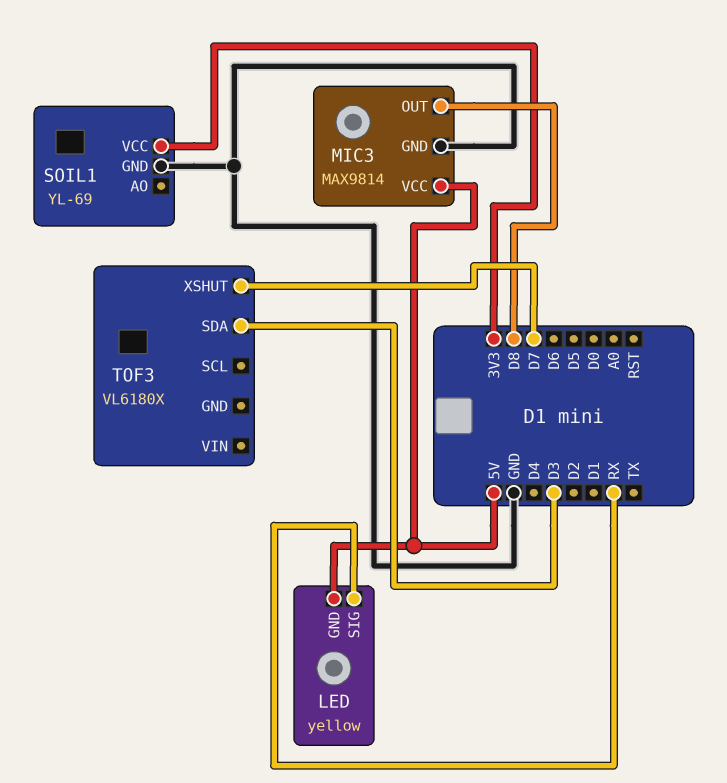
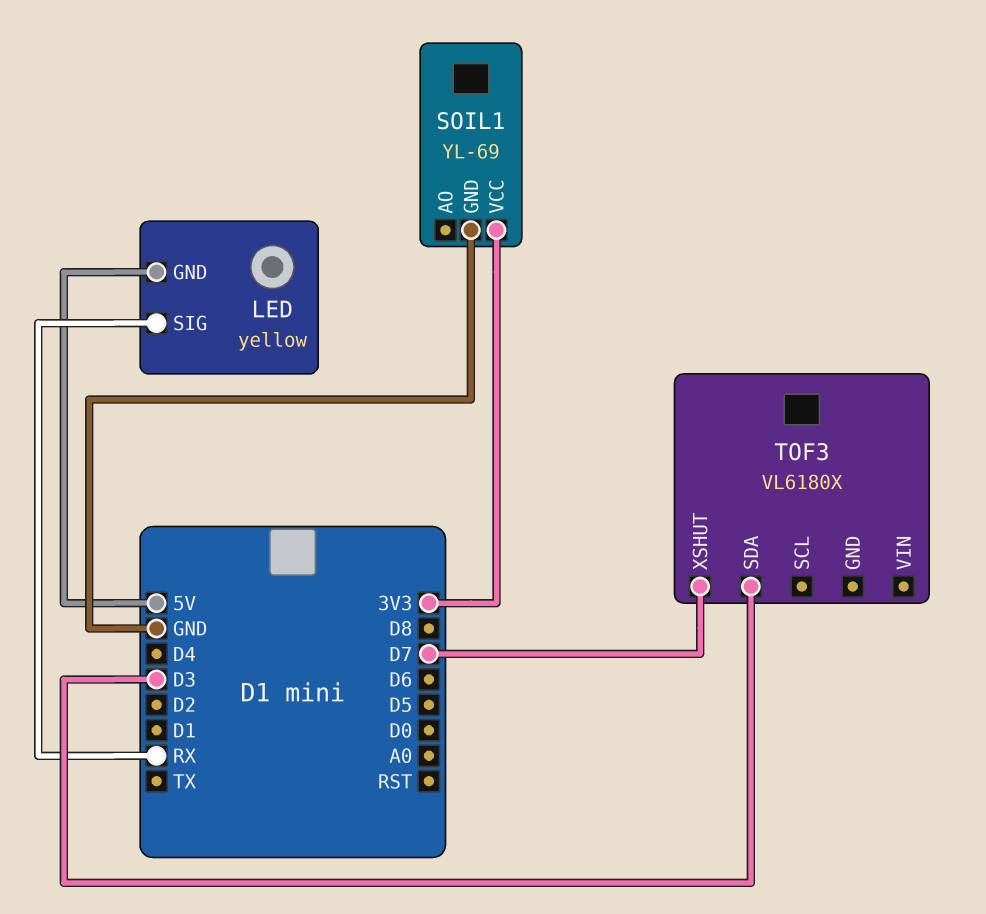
MIC3: MAX9814 -> none
MIC3 pin GND: GND -> none
MIC3 pin OUT: D8 -> none
MIC3 pin VCC: 5V -> none

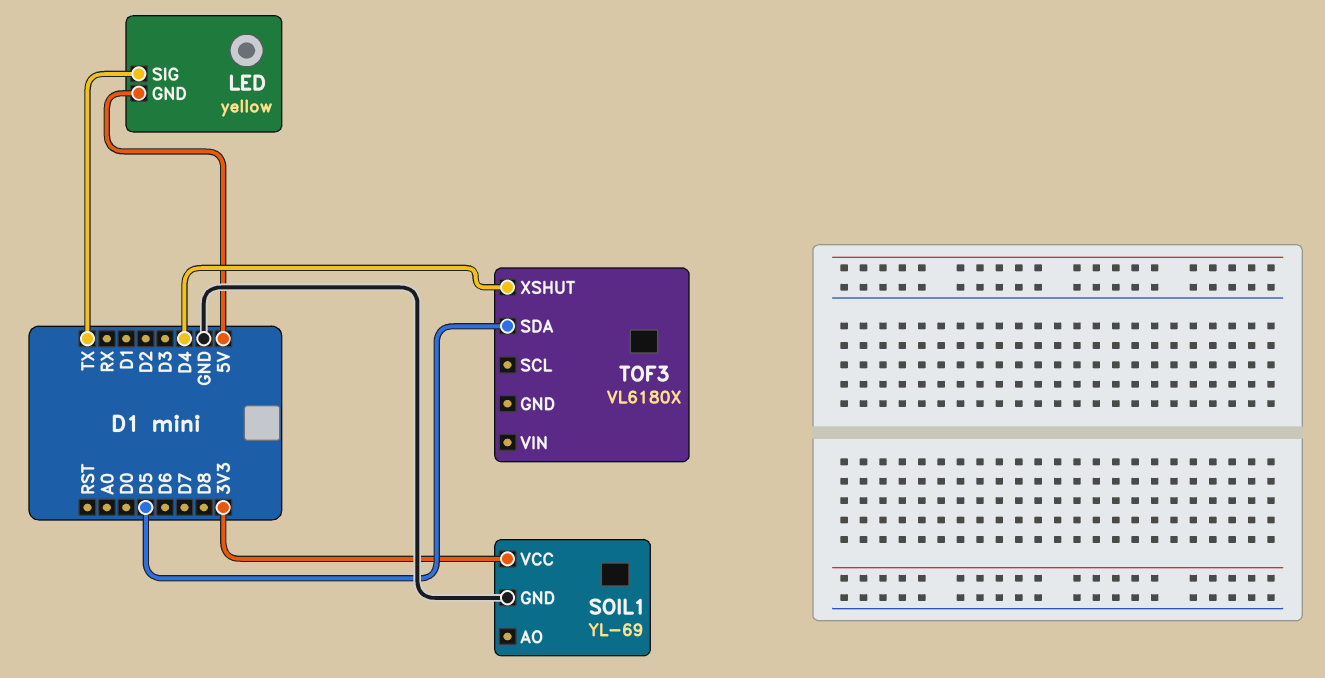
LED pin SIG: RX -> TX
TOF3 pin SDA: D3 -> D5
TOF3 pin XSHUT: D7 -> D4

